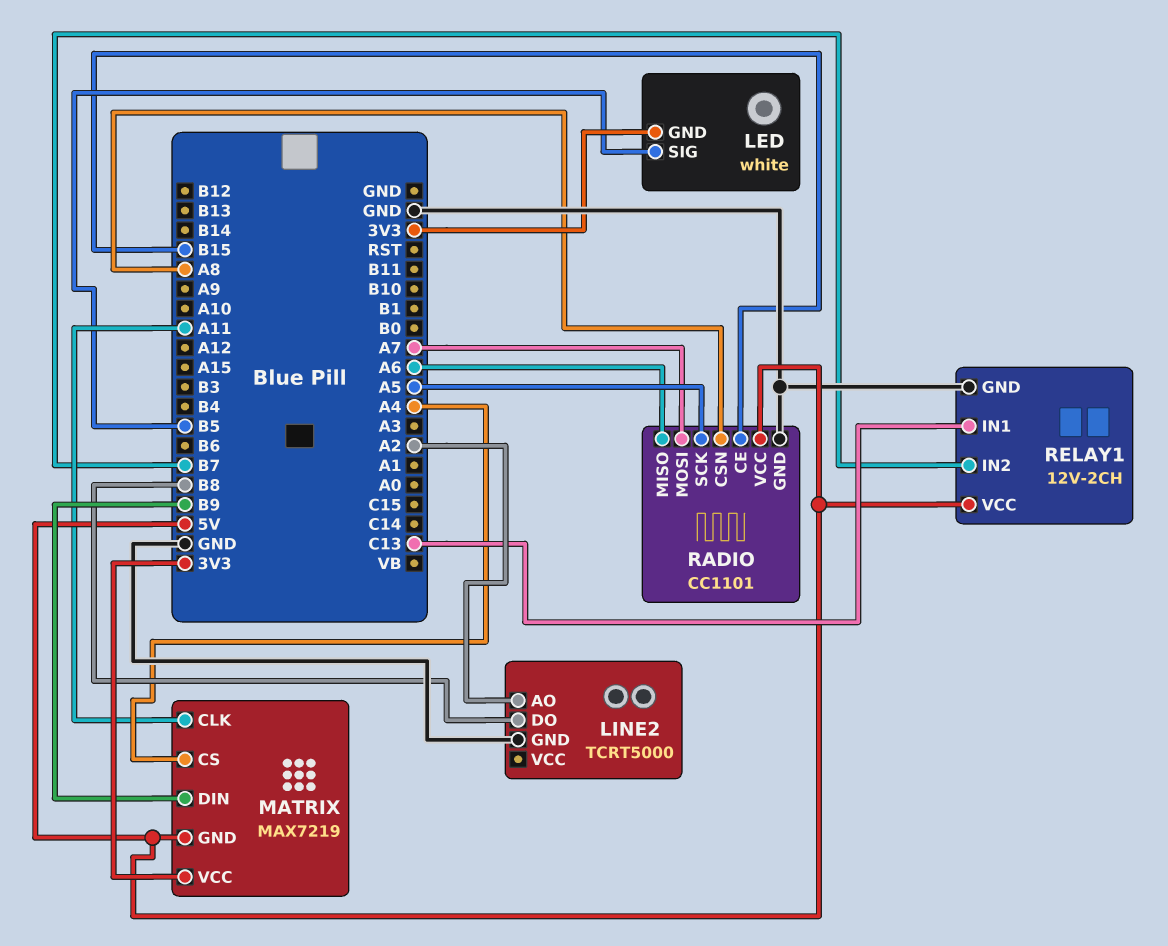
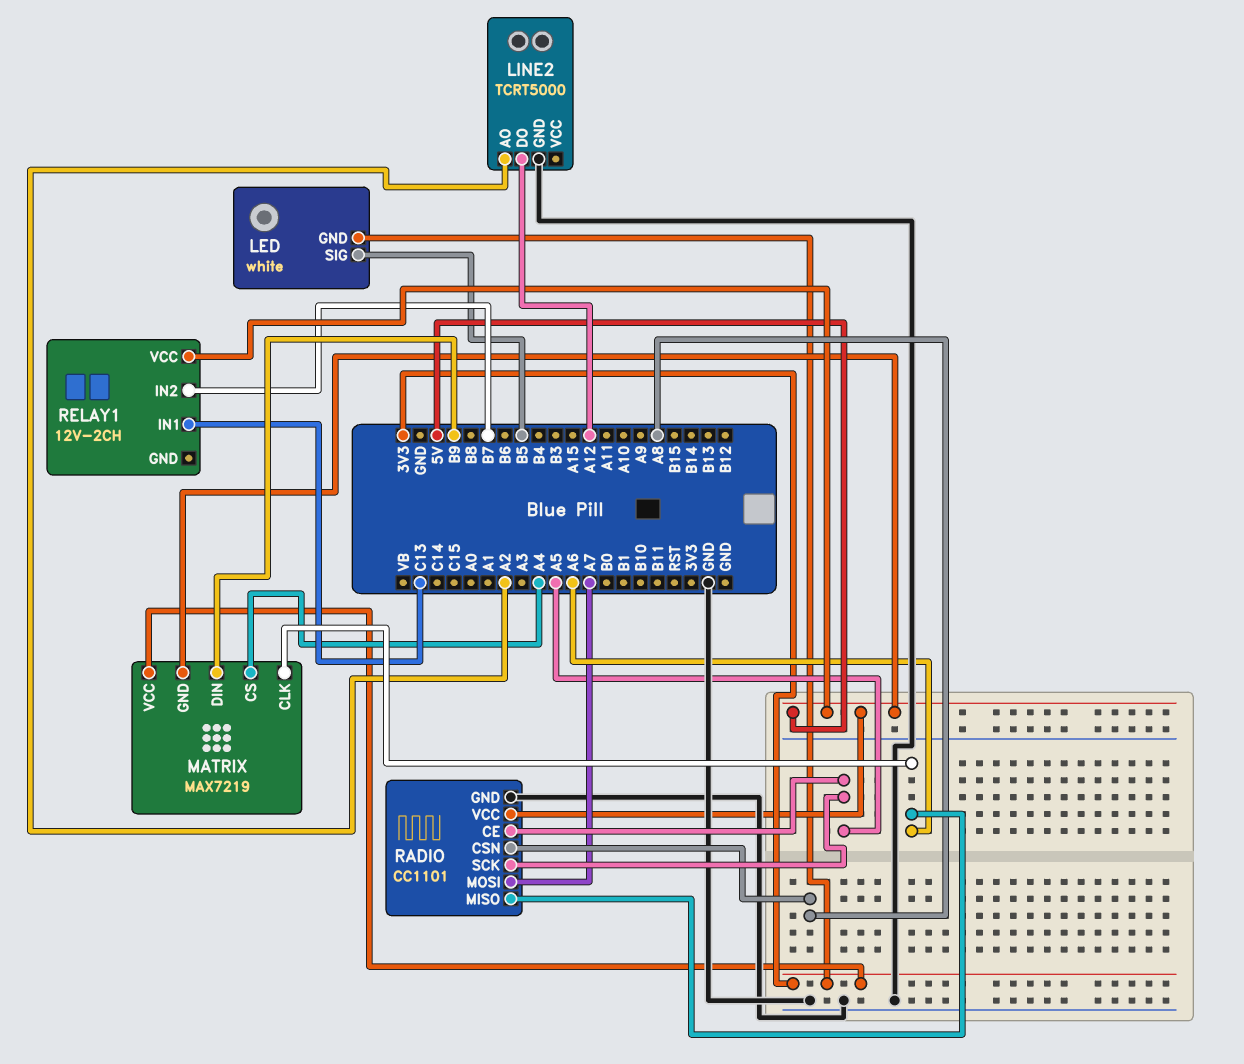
LINE2 pin DO: B8 -> A12
MATRIX pin CLK: A11 -> A6
RADIO pin CE: B15 -> A5
RELAY1 pin GND: GND -> none

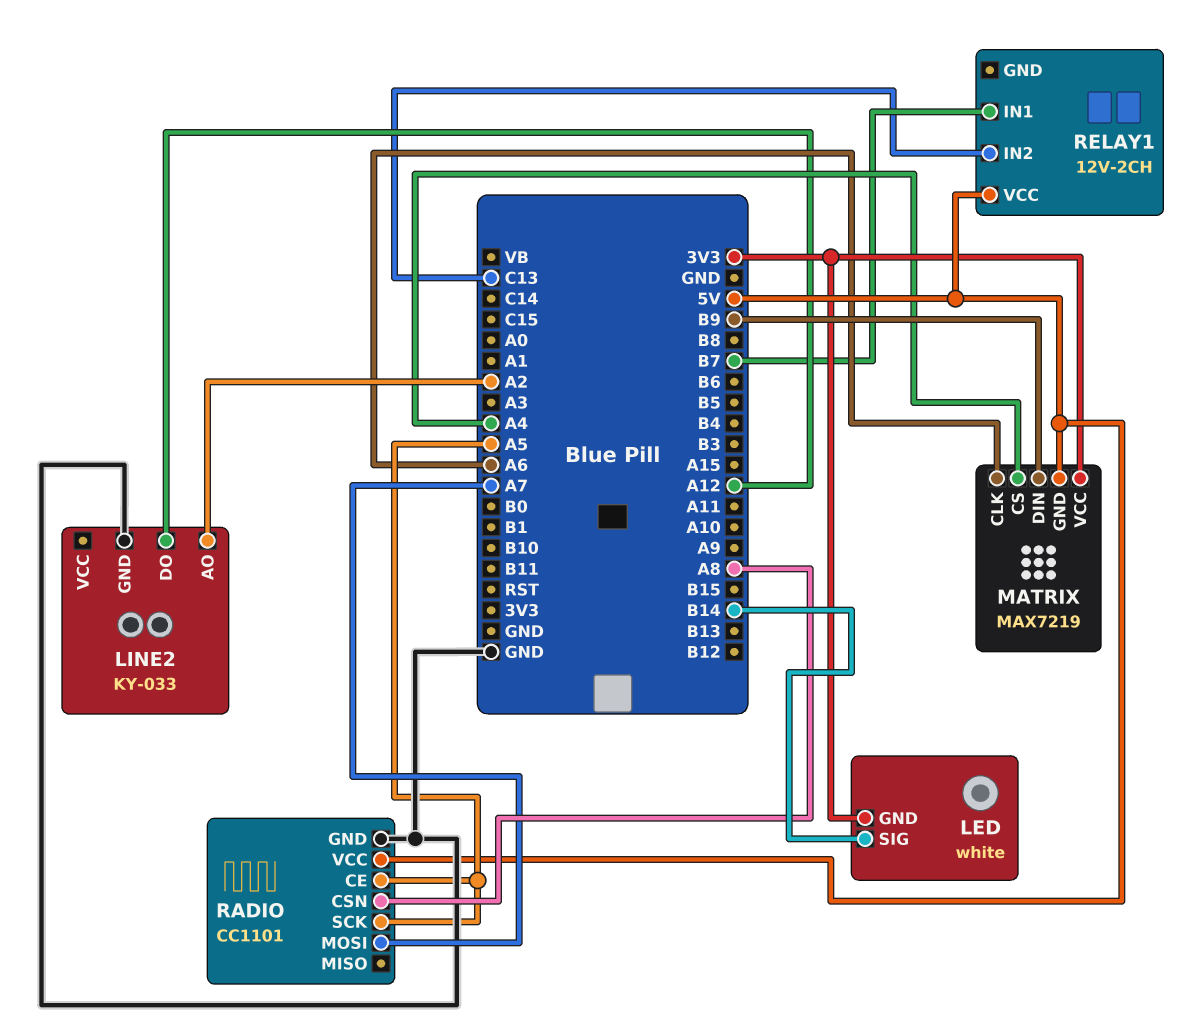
LED pin SIG: B5 -> B14
LINE2: TCRT5000 -> KY-033
RADIO pin MISO: A6 -> none
RELAY1 pin IN1: C13 -> B7
RELAY1 pin IN2: B7 -> C13

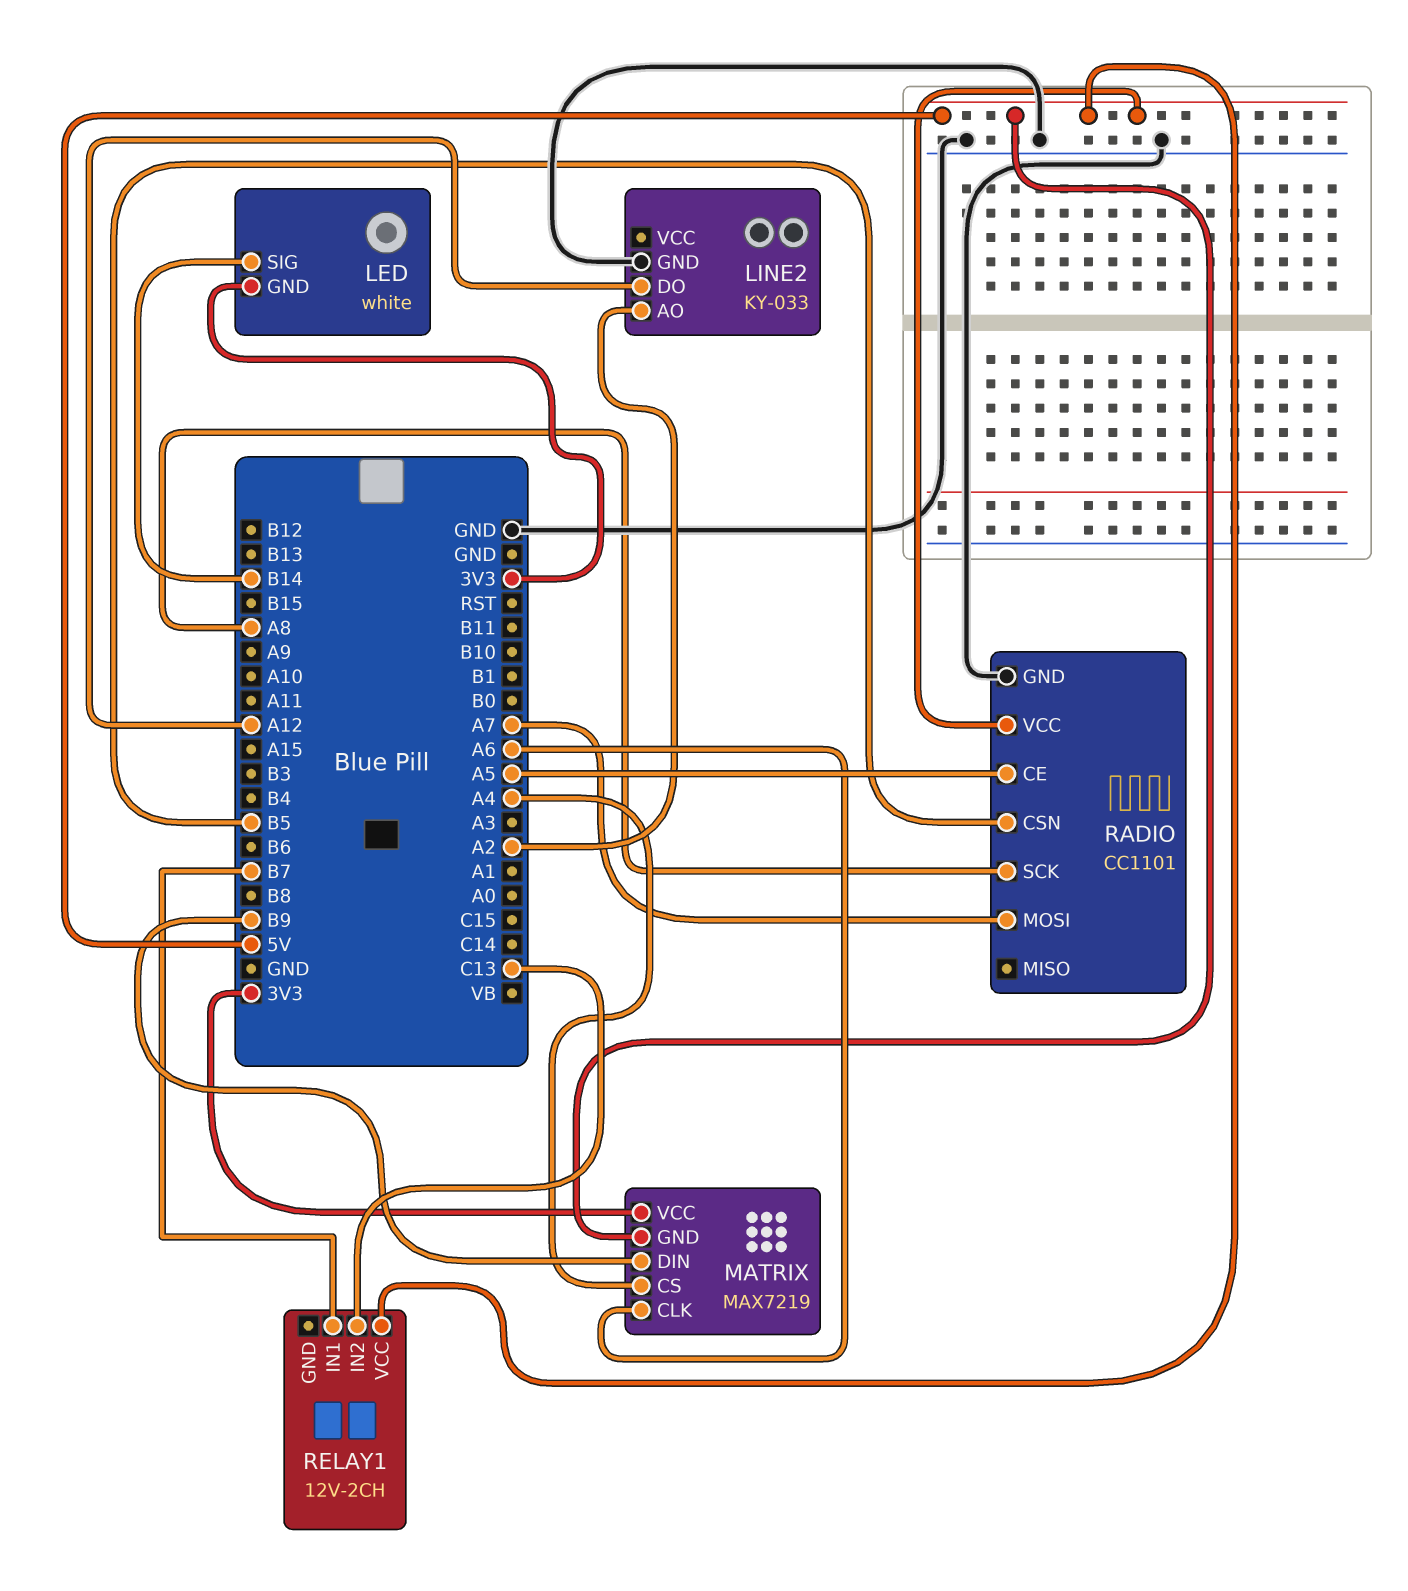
RADIO pin CSN: A8 -> B5
RADIO pin SCK: A5 -> A8

